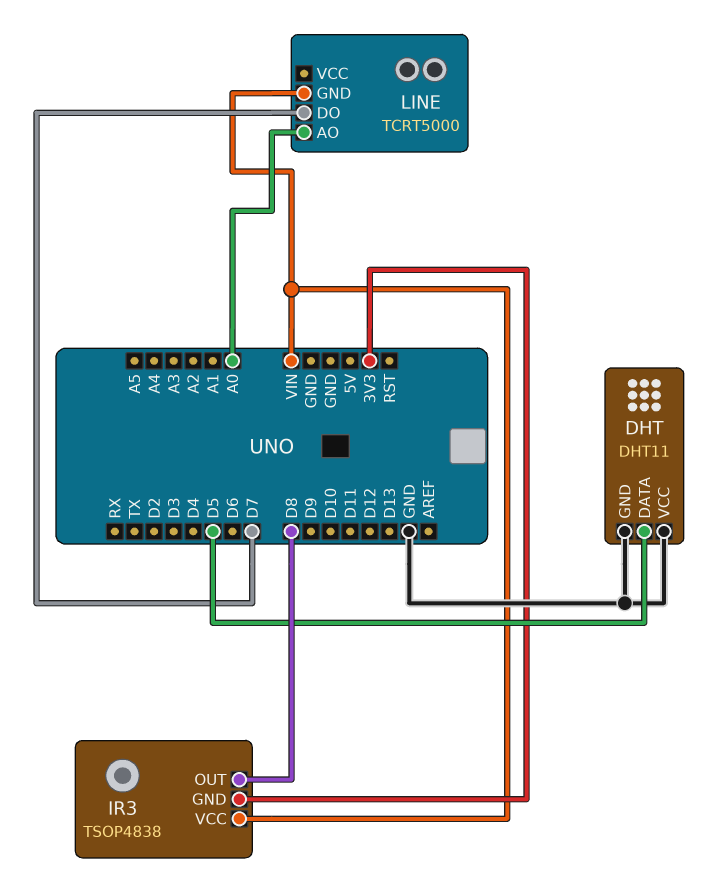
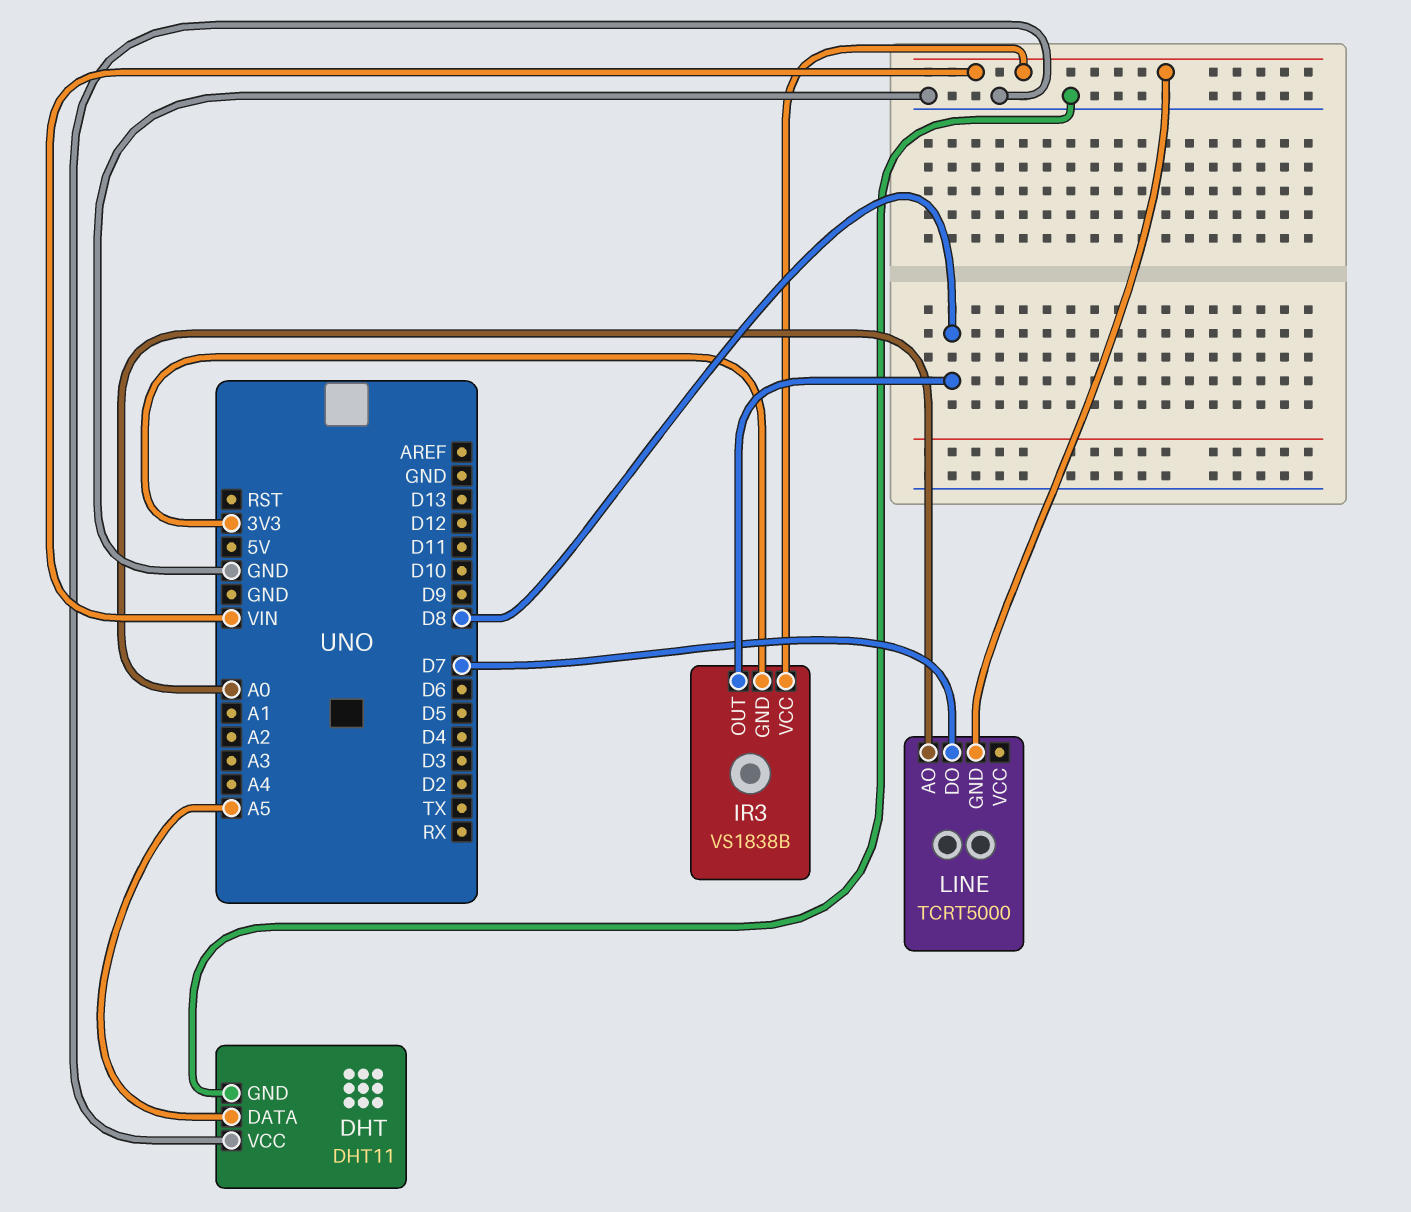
DHT pin DATA: D5 -> A5
IR3: TSOP4838 -> VS1838B

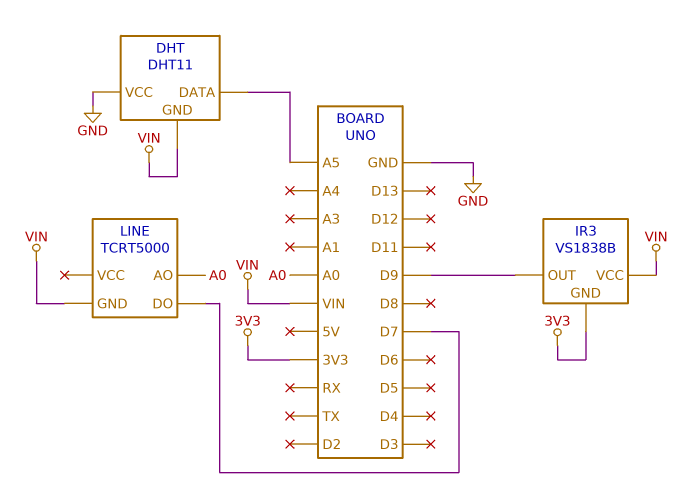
DHT pin GND: GND -> VIN
IR3 pin OUT: D8 -> D9

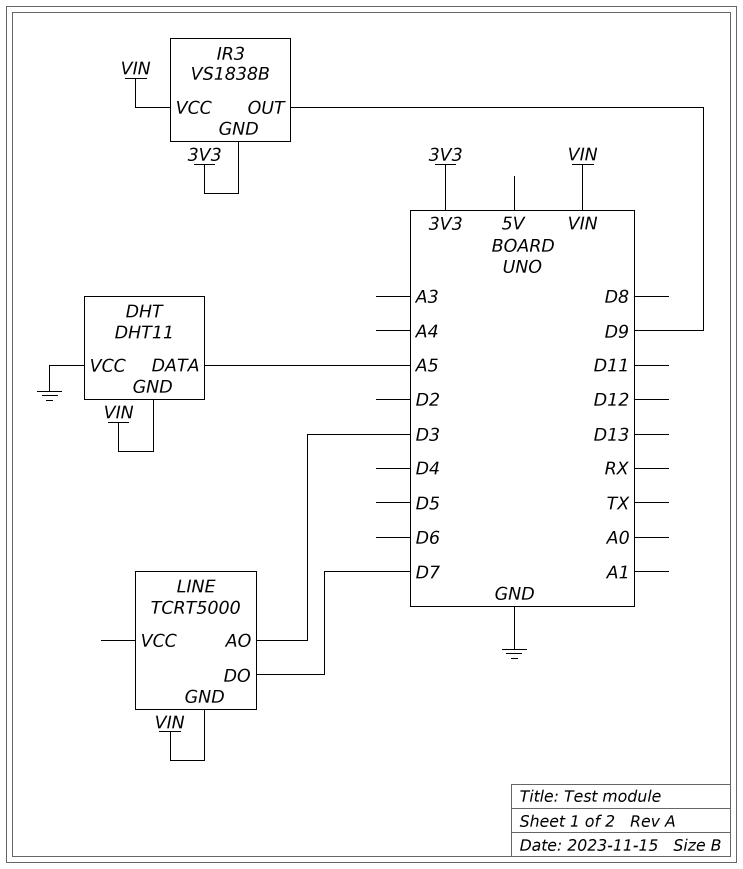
LINE pin AO: A0 -> D3

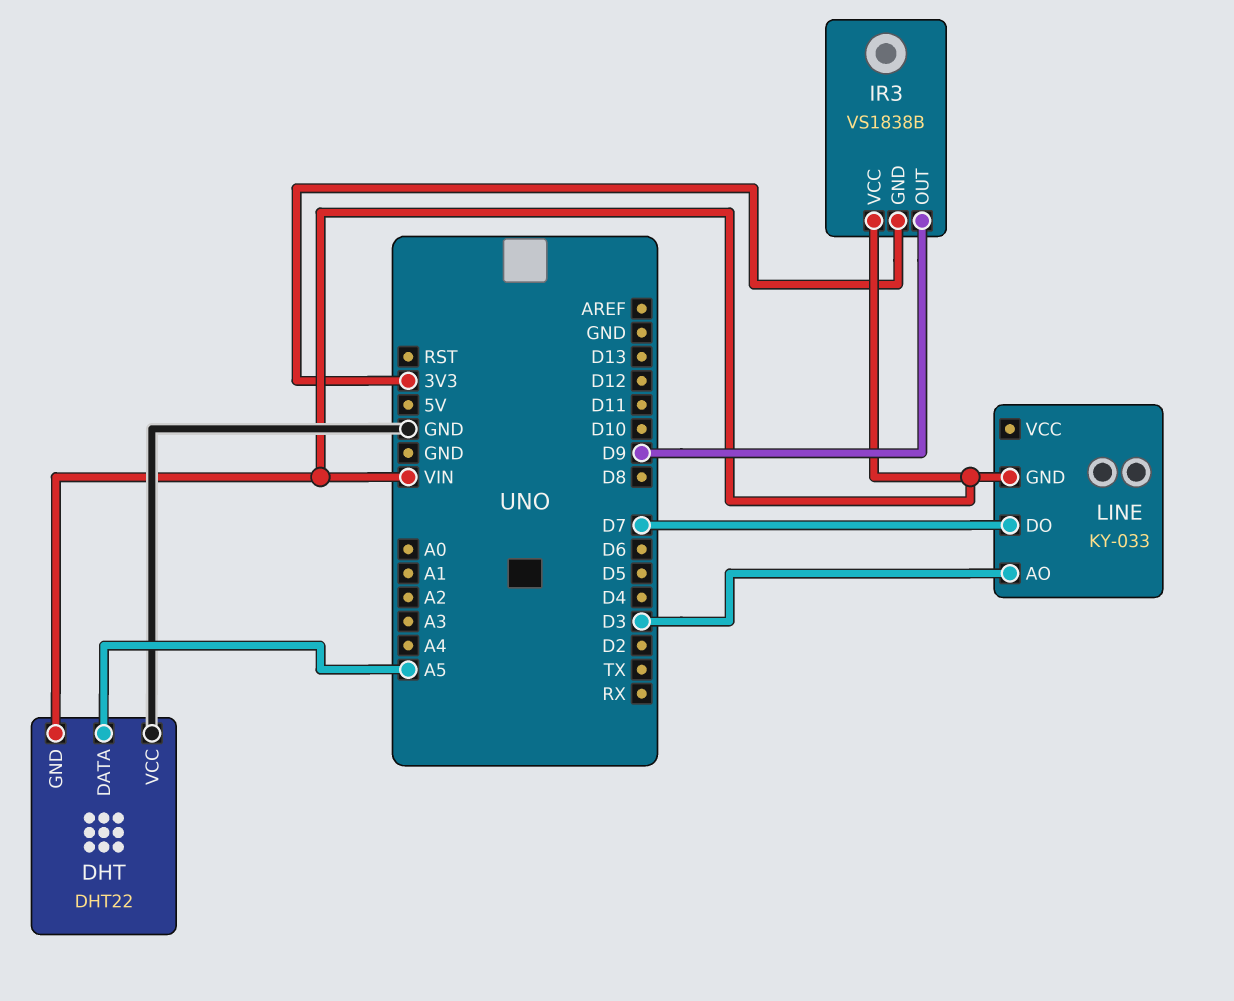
DHT: DHT11 -> DHT22
LINE: TCRT5000 -> KY-033

